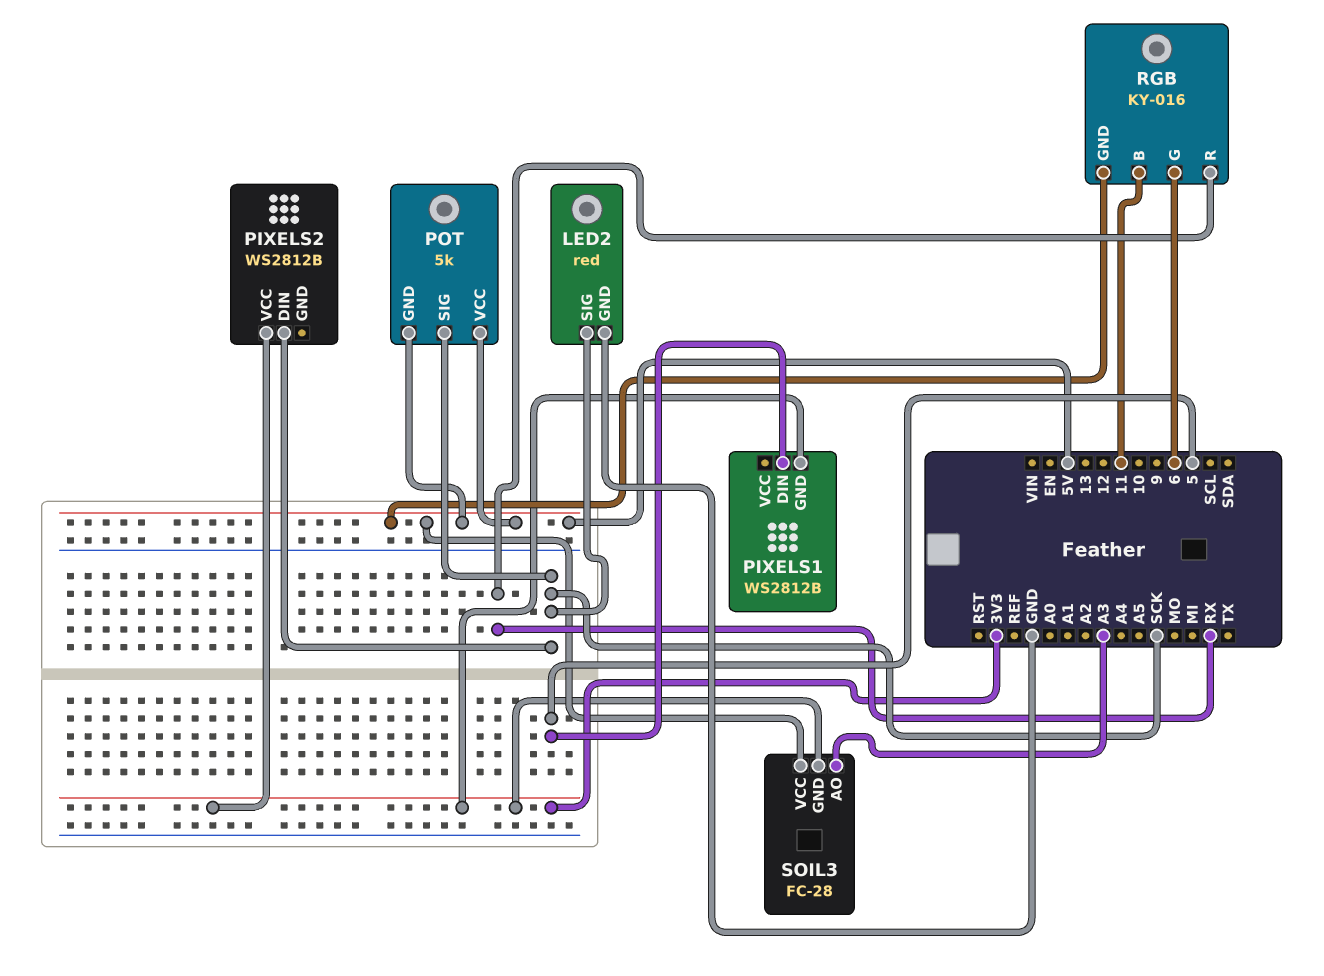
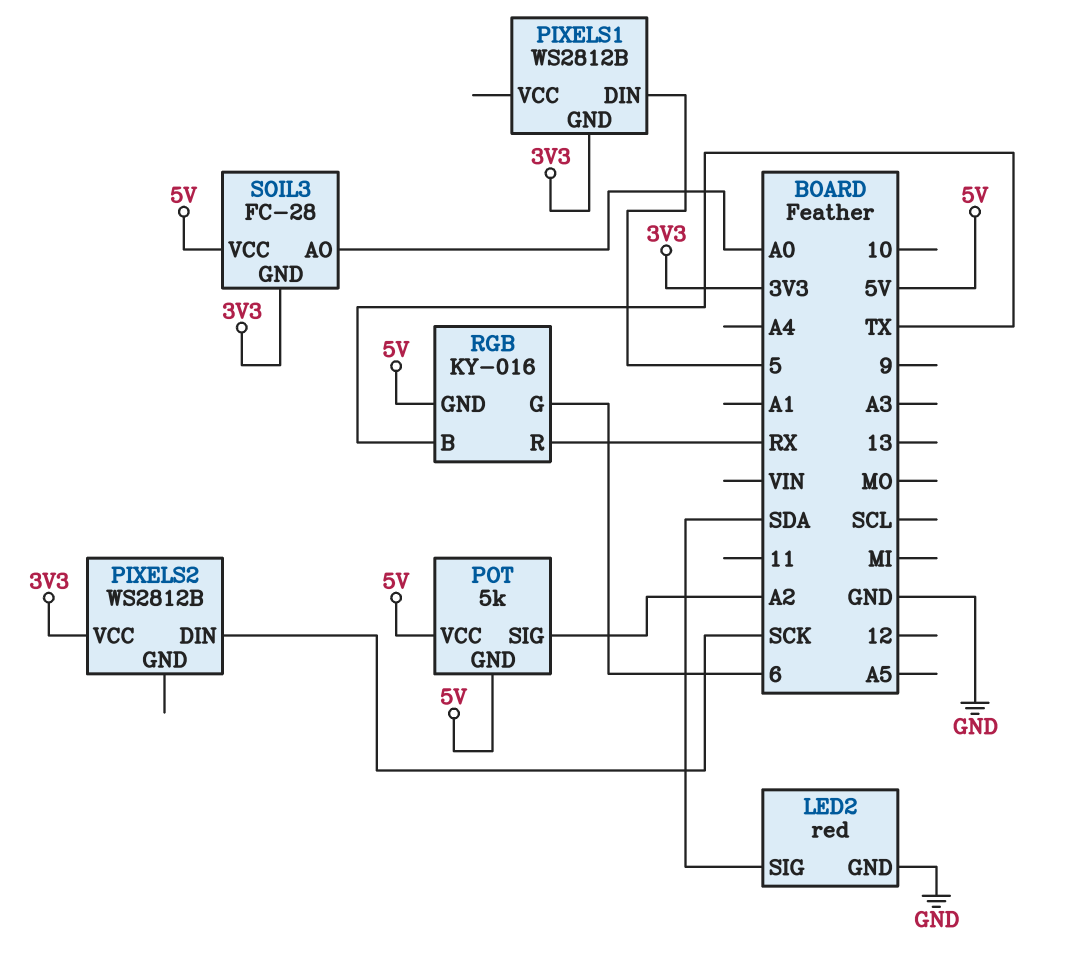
LED2 pin SIG: SCK -> SDA
POT pin SIG: SCK -> A2
RGB pin B: 11 -> TX
SOIL3 pin AO: A3 -> A0

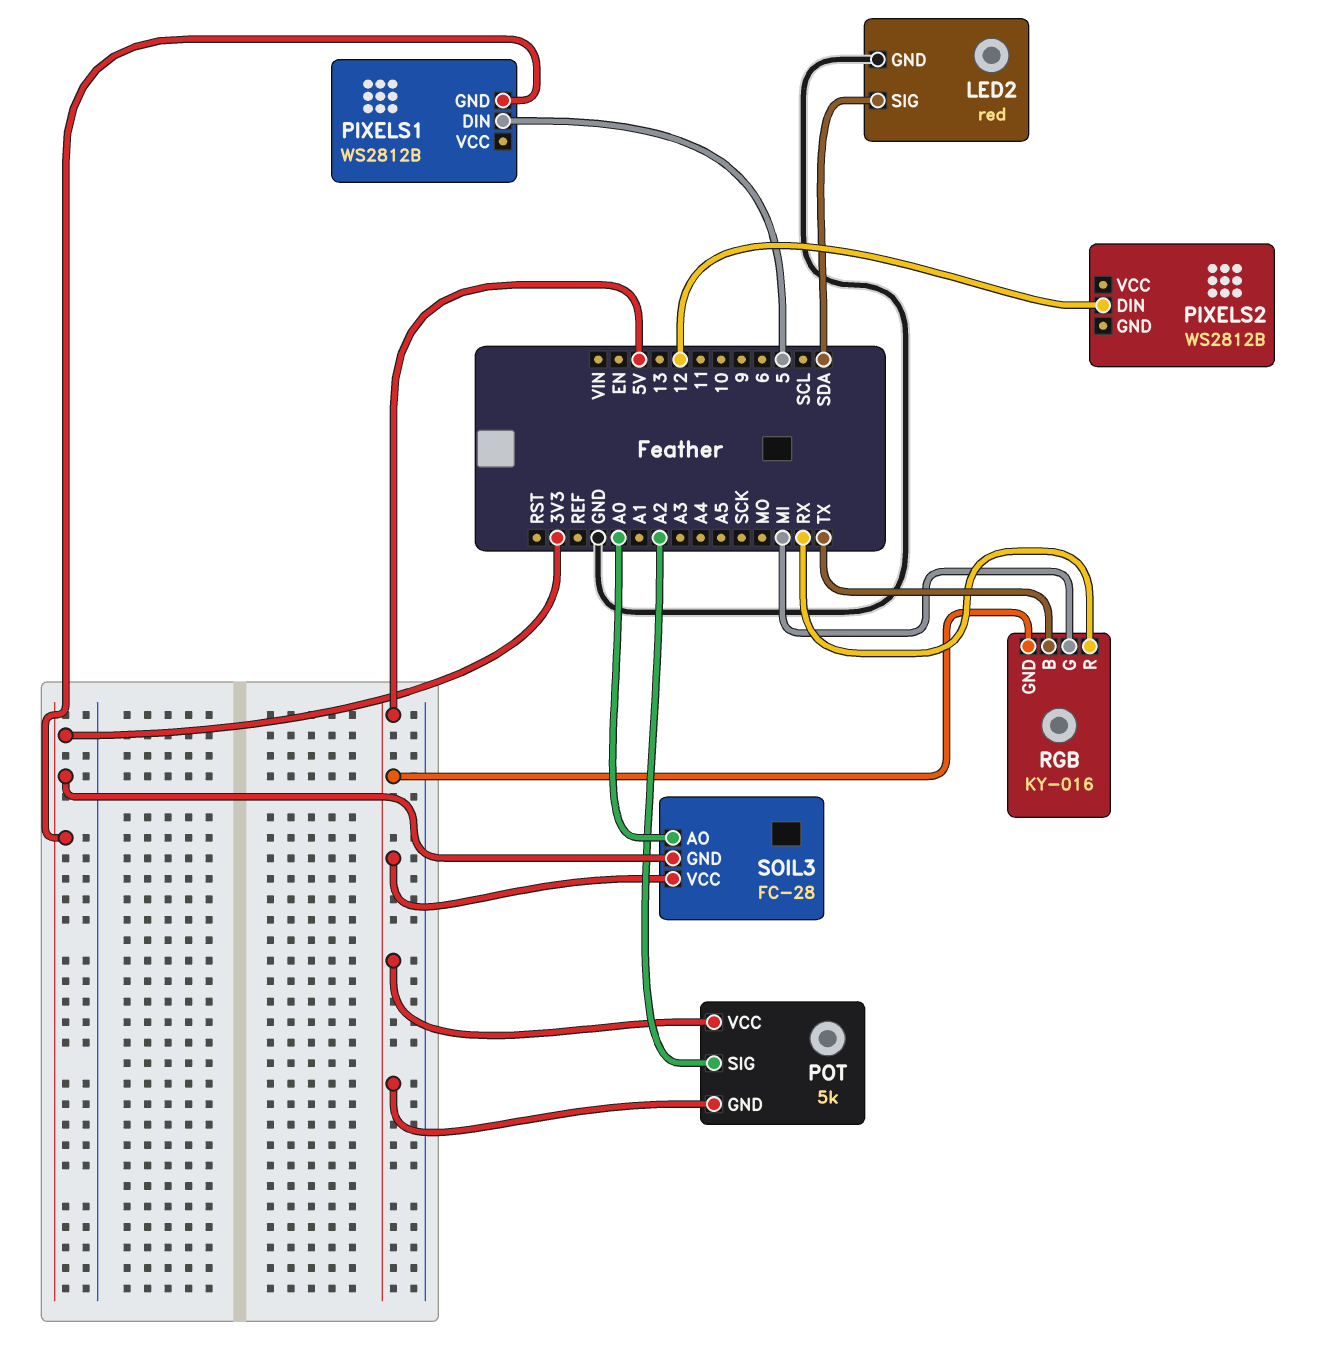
PIXELS2 pin DIN: SCK -> 12
PIXELS2 pin VCC: 3V3 -> none
RGB pin G: 6 -> MI

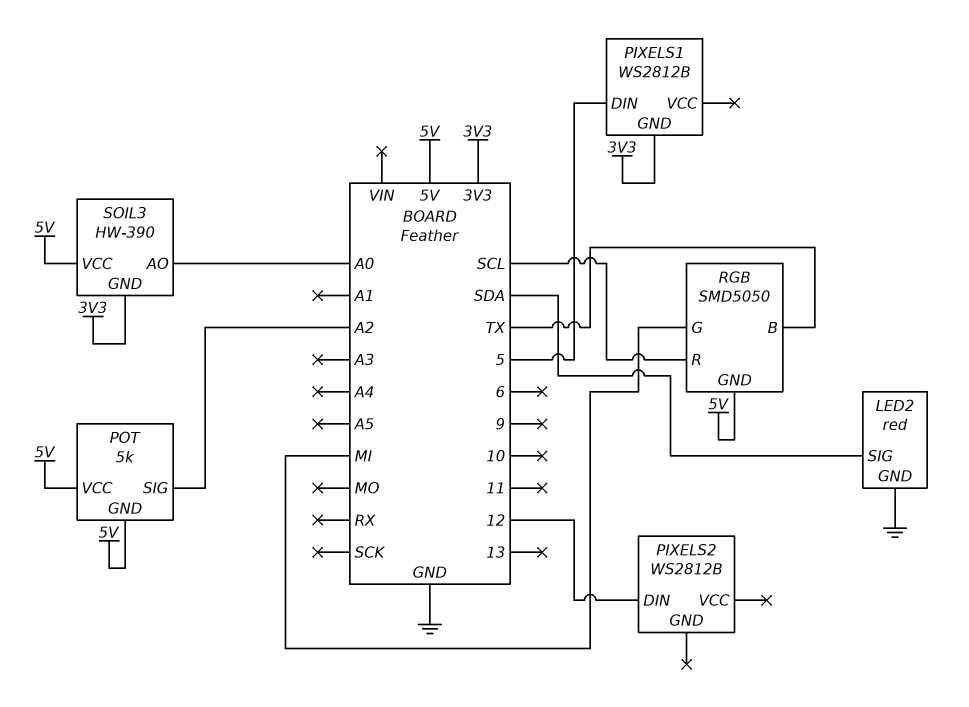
RGB: KY-016 -> SMD5050
RGB pin R: RX -> SCL
SOIL3: FC-28 -> HW-390

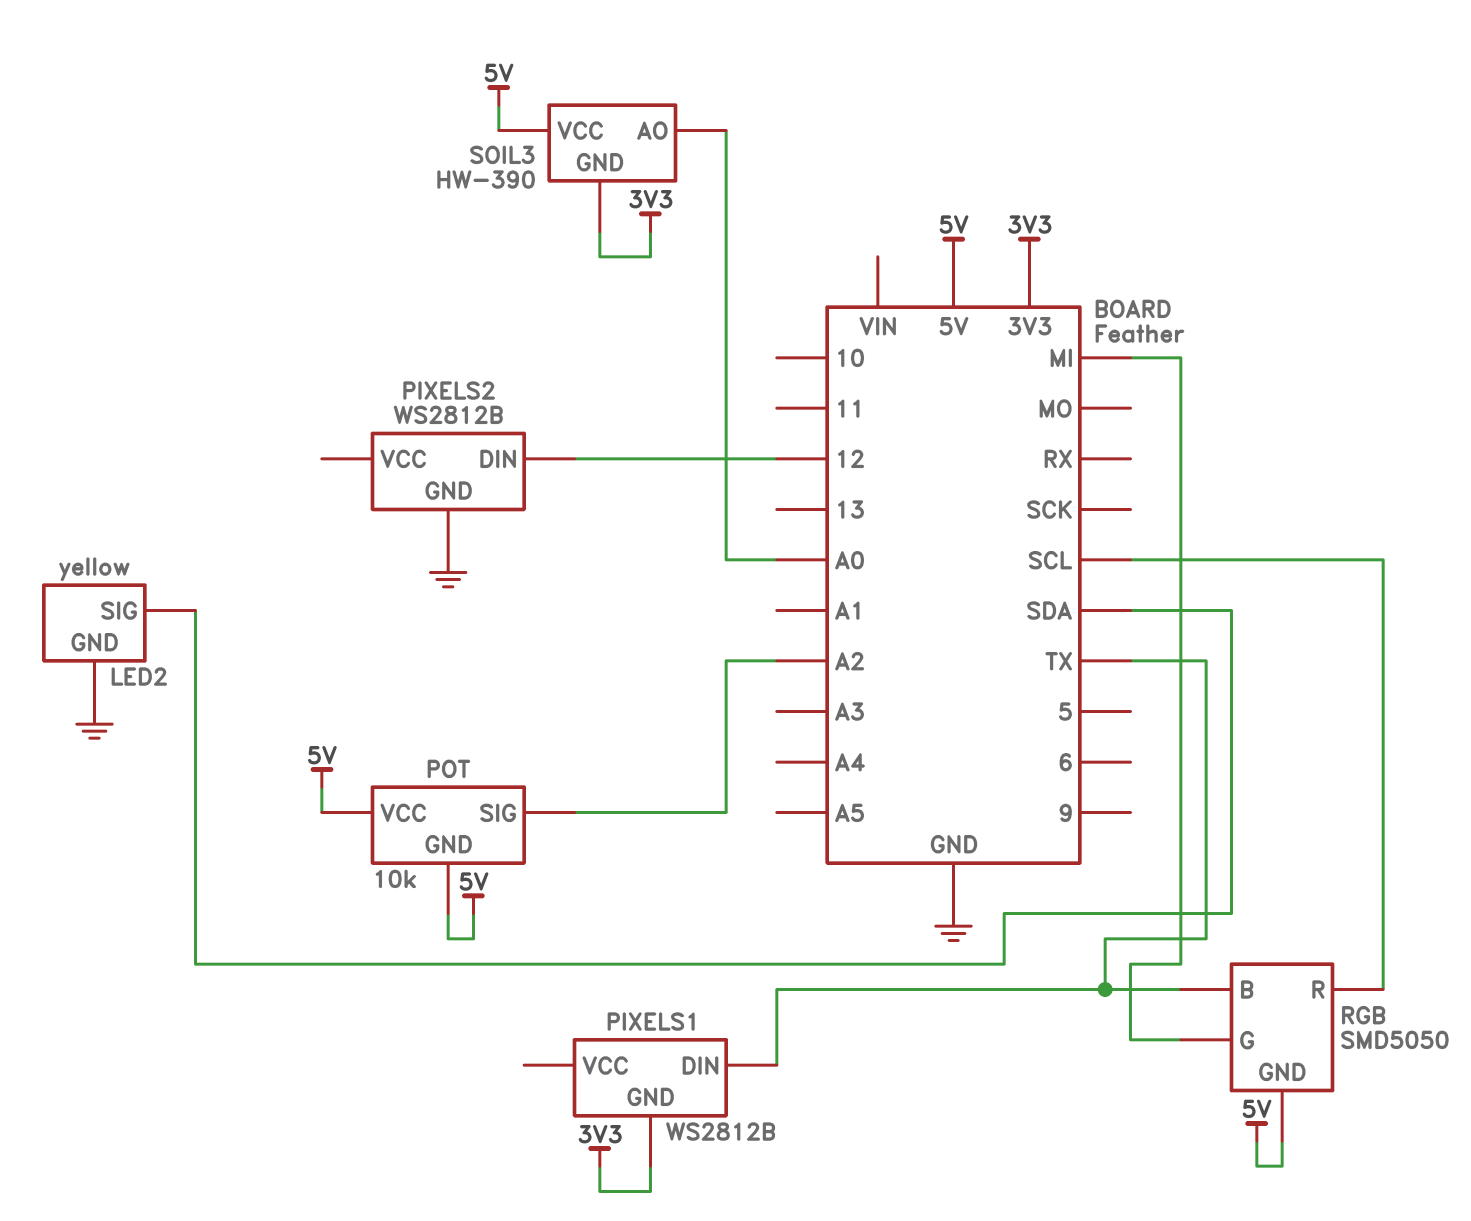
LED2: red -> yellow
PIXELS1 pin DIN: 5 -> TX
PIXELS2 pin GND: none -> GND
POT: 5k -> 10k

